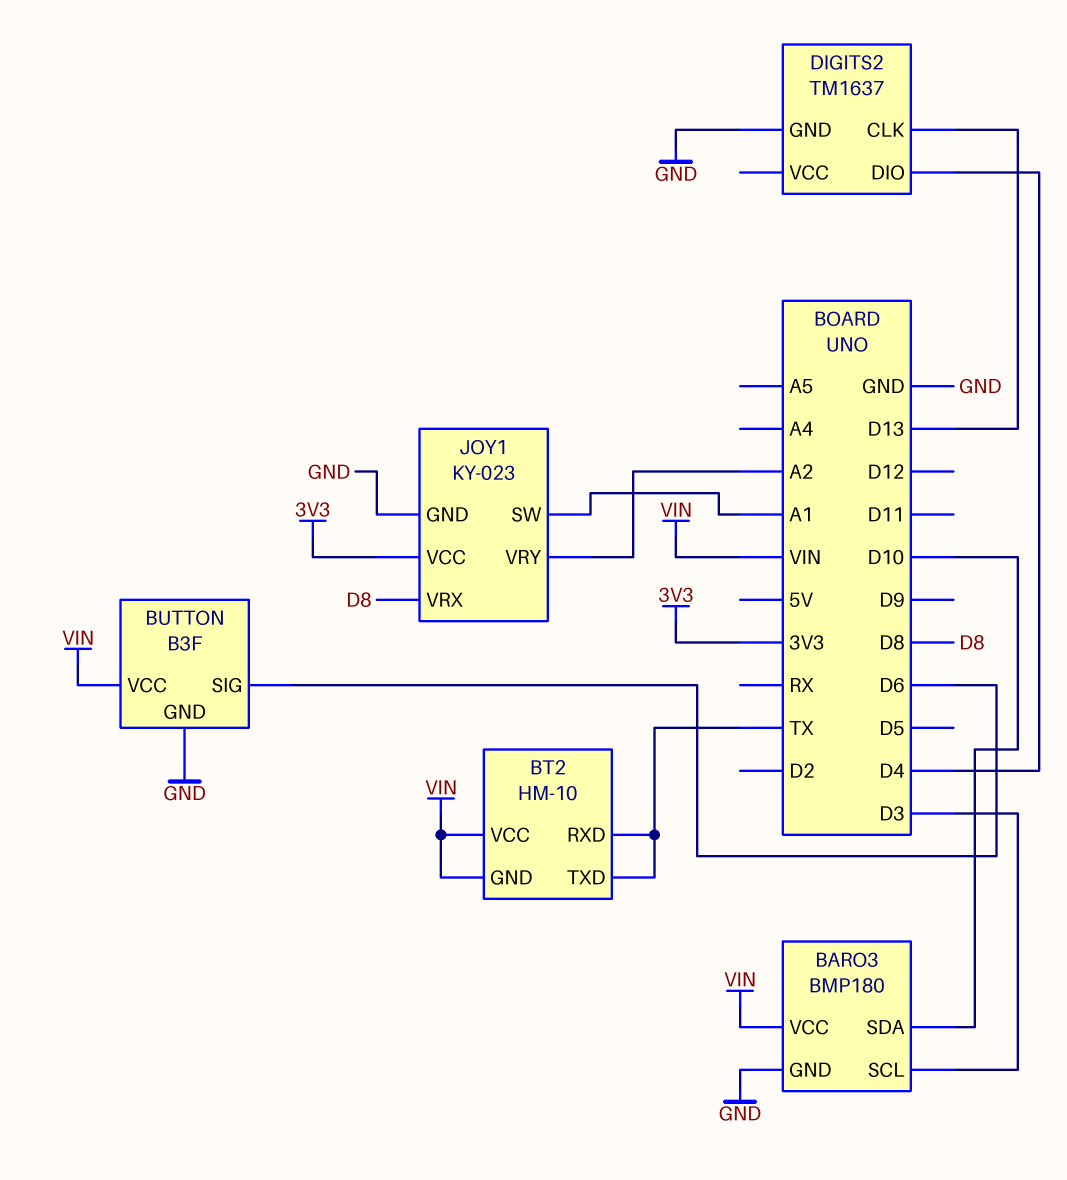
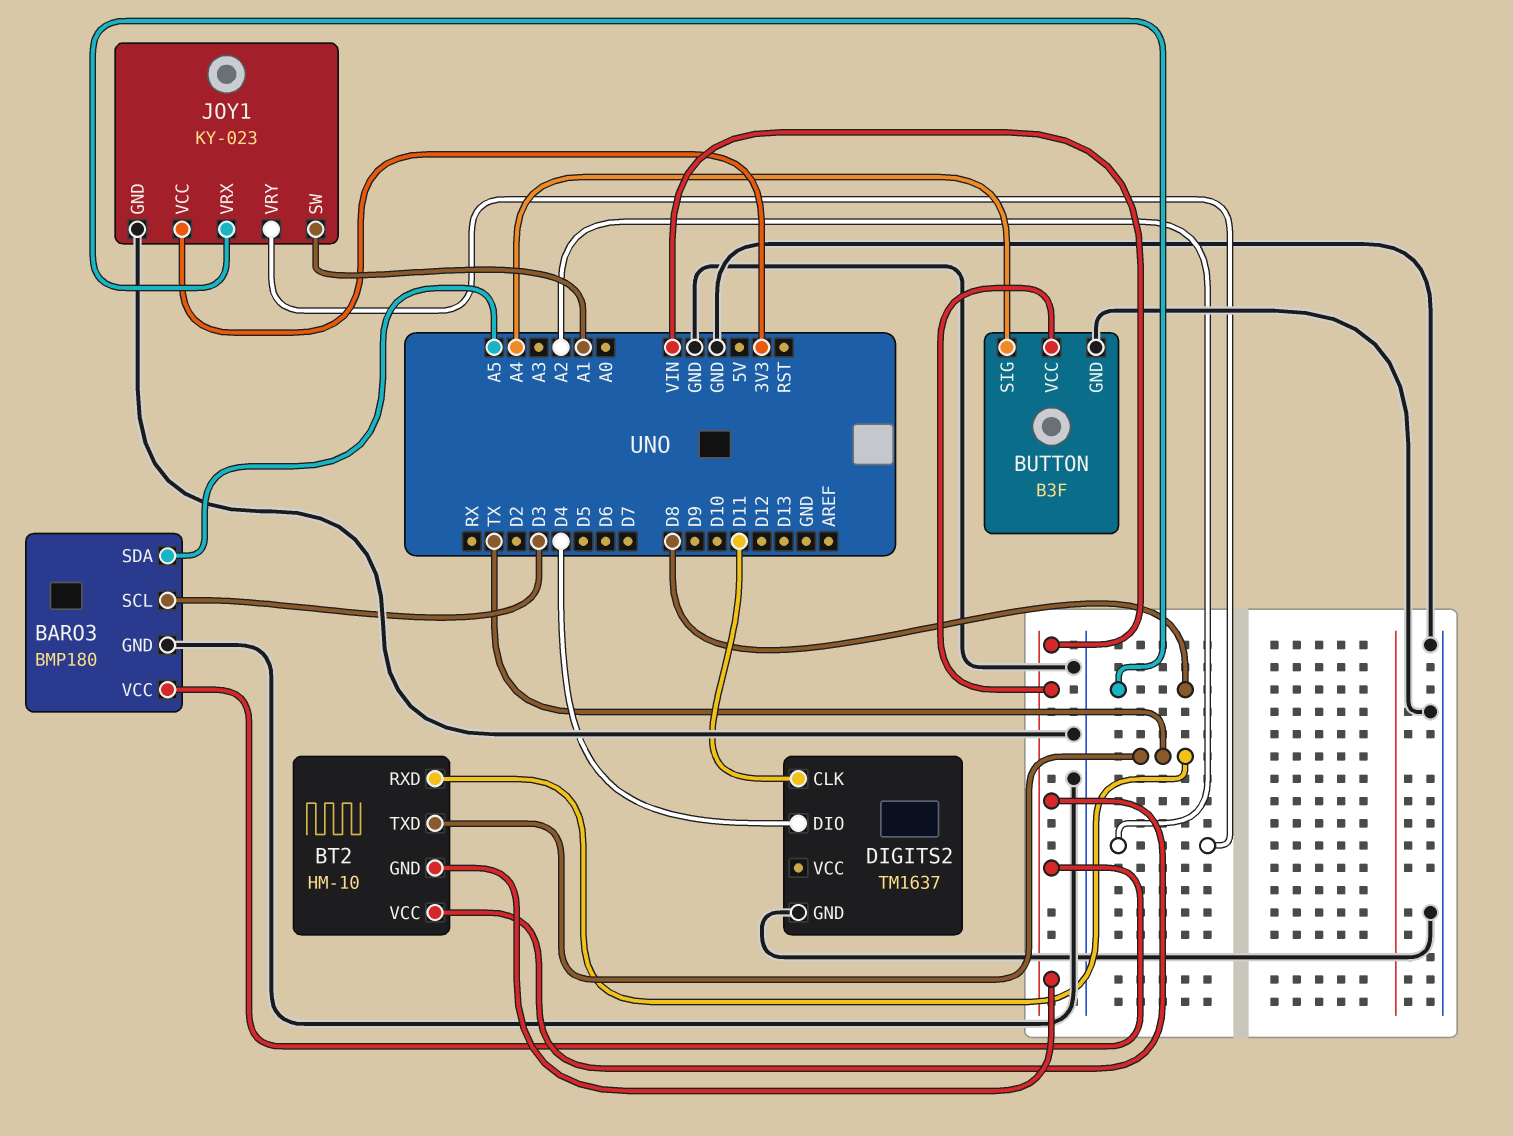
BARO3 pin SDA: D10 -> A5
BUTTON pin SIG: D6 -> A4
DIGITS2 pin CLK: D13 -> D11

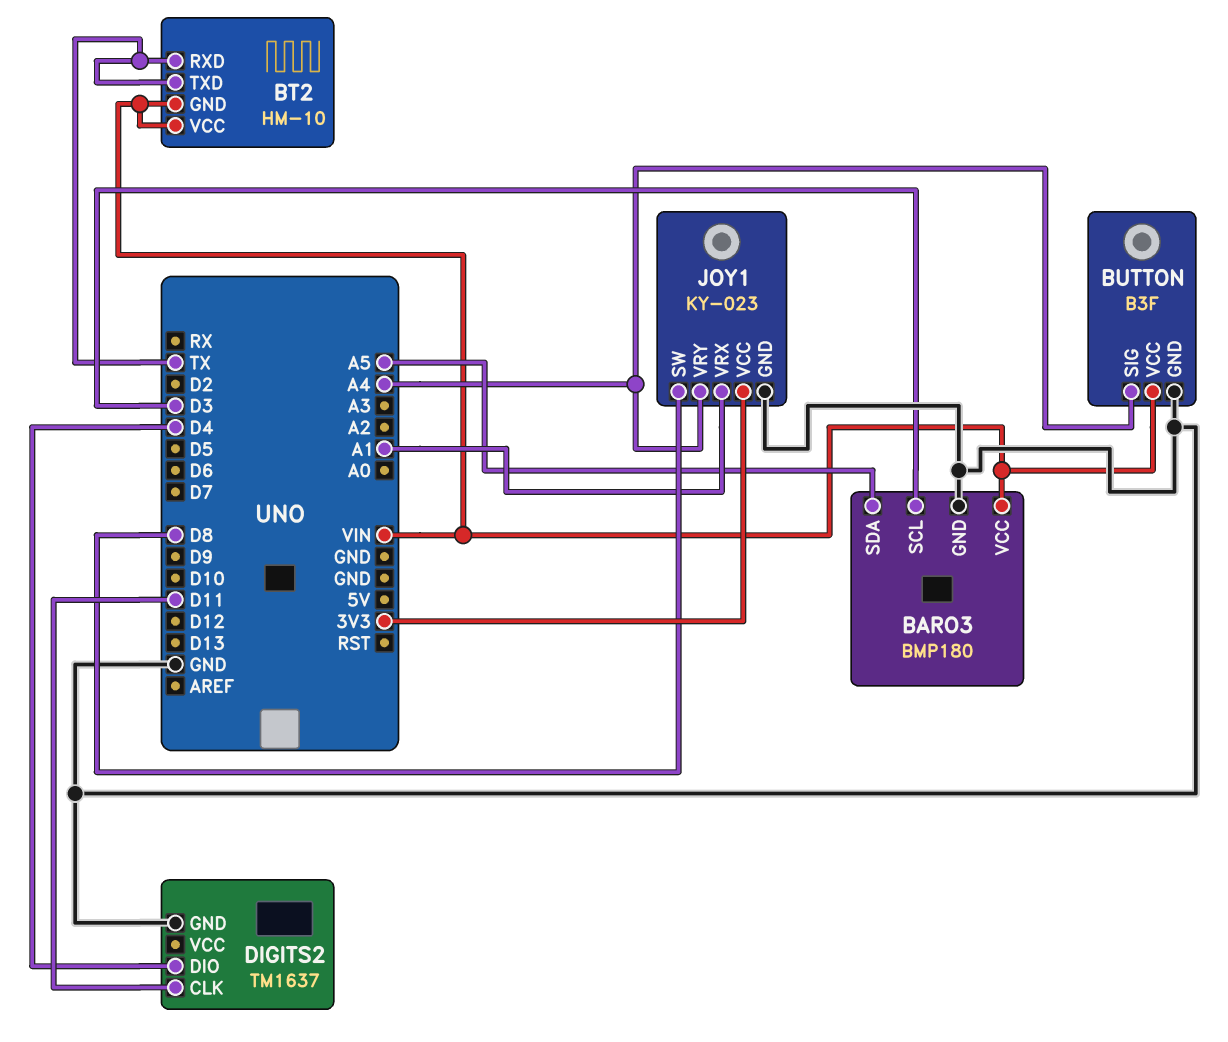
JOY1 pin SW: A1 -> D8
JOY1 pin VRX: D8 -> A1
JOY1 pin VRY: A2 -> A4

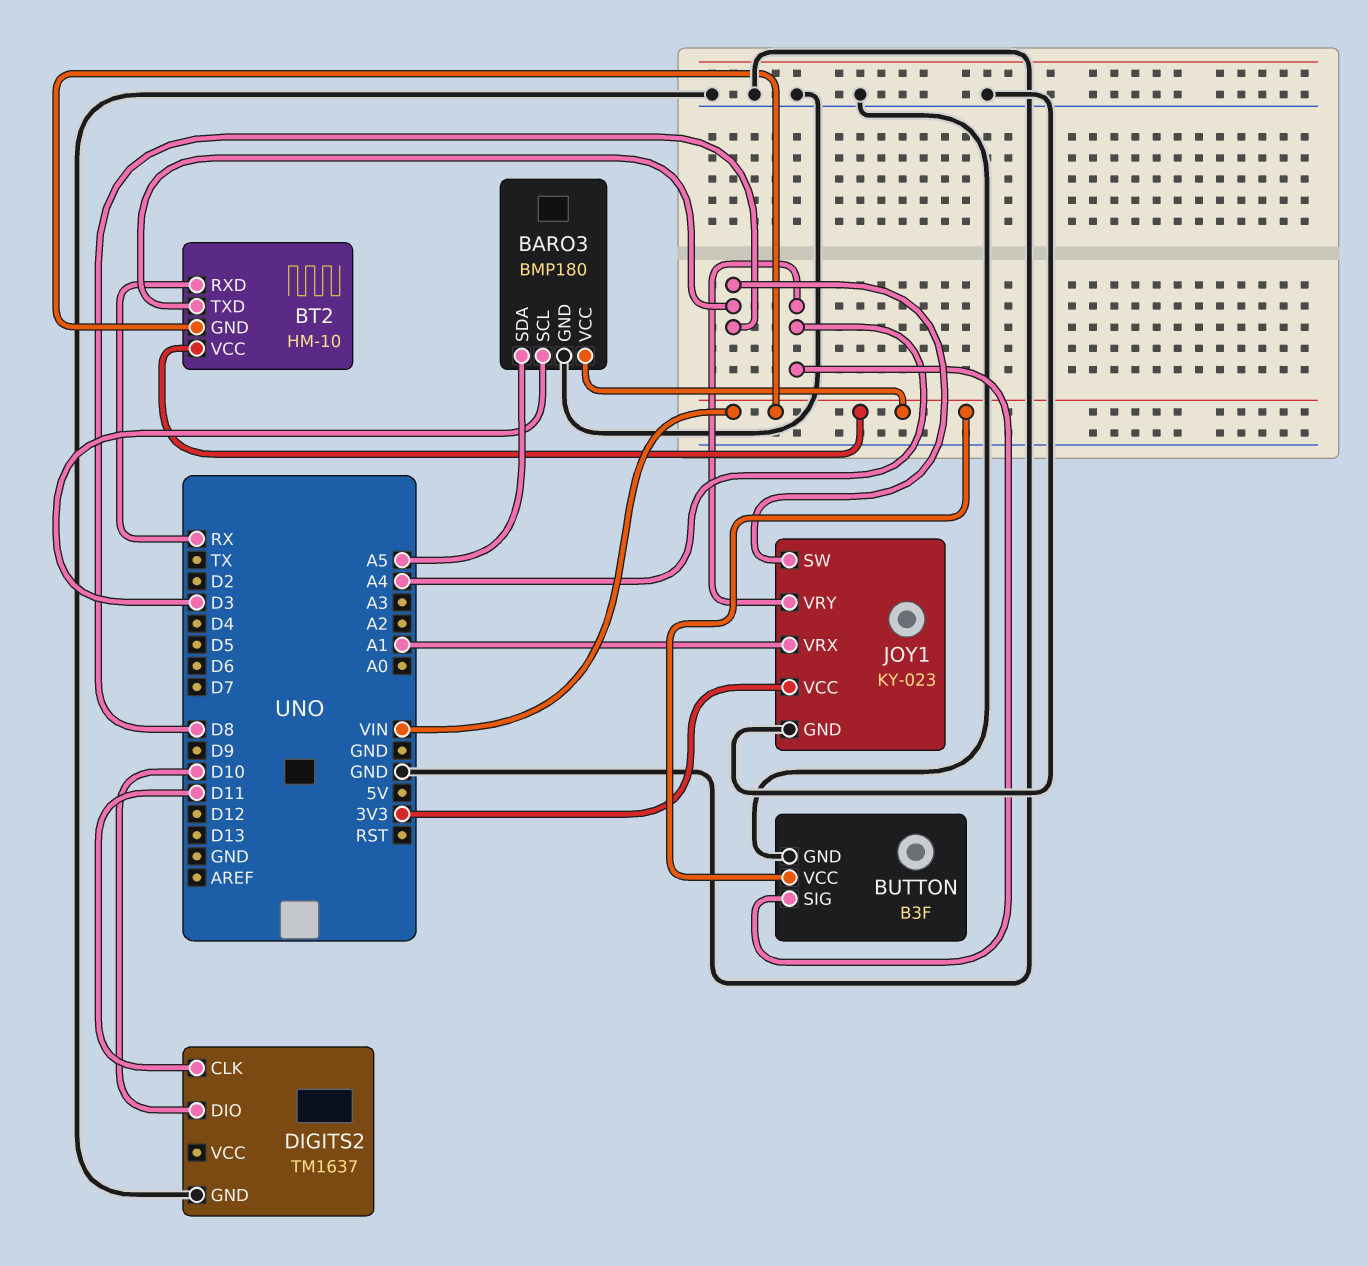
BT2 pin RXD: TX -> RX
BT2 pin TXD: TX -> D8
DIGITS2 pin DIO: D4 -> D10

